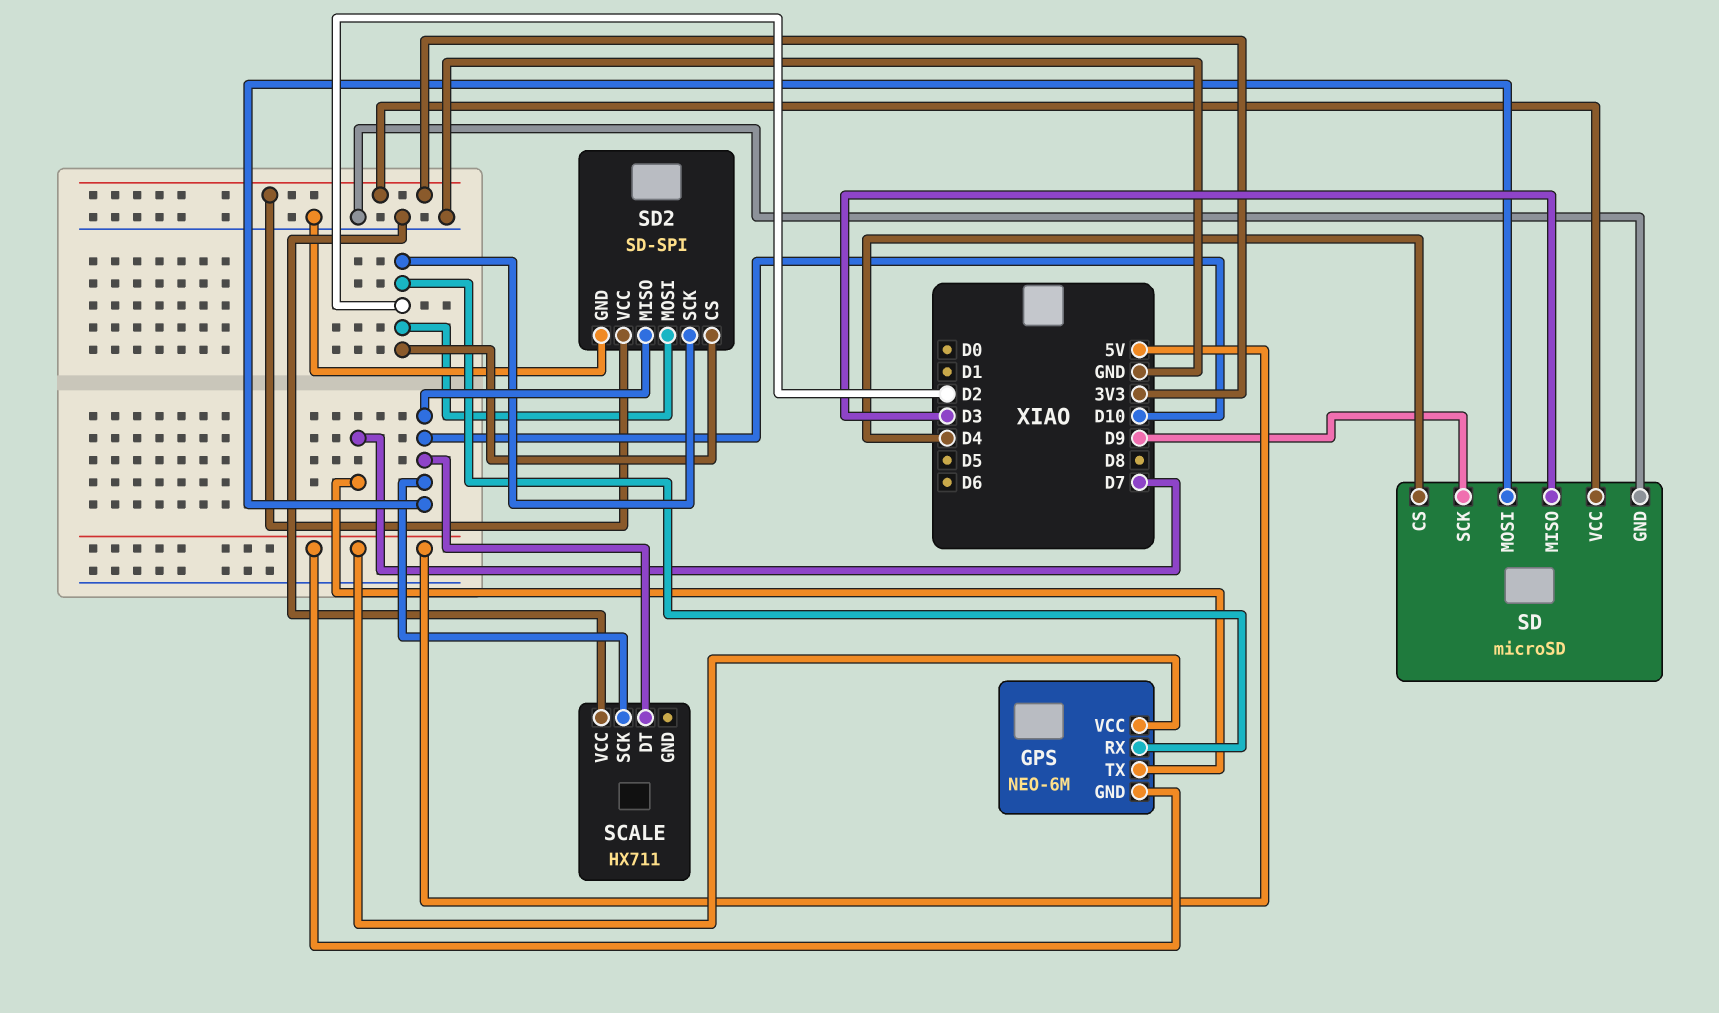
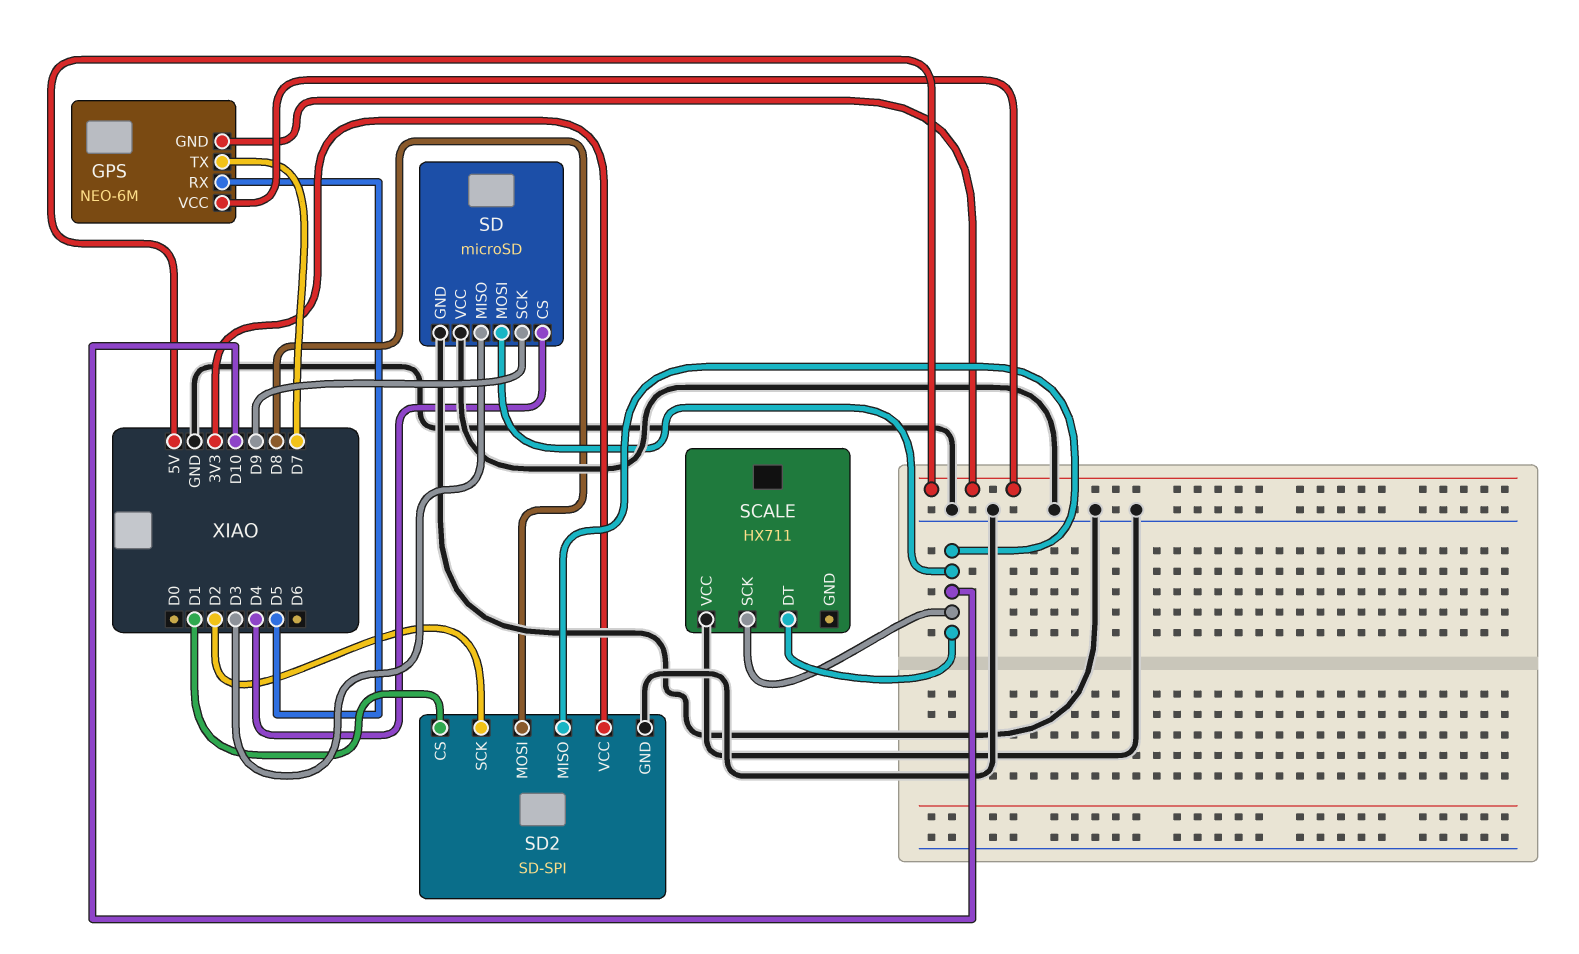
GPS pin RX: D2 -> D5
SD pin VCC: 3V3 -> GND
SD2 pin CS: D2 -> D1
SD2 pin MOSI: D2 -> D8

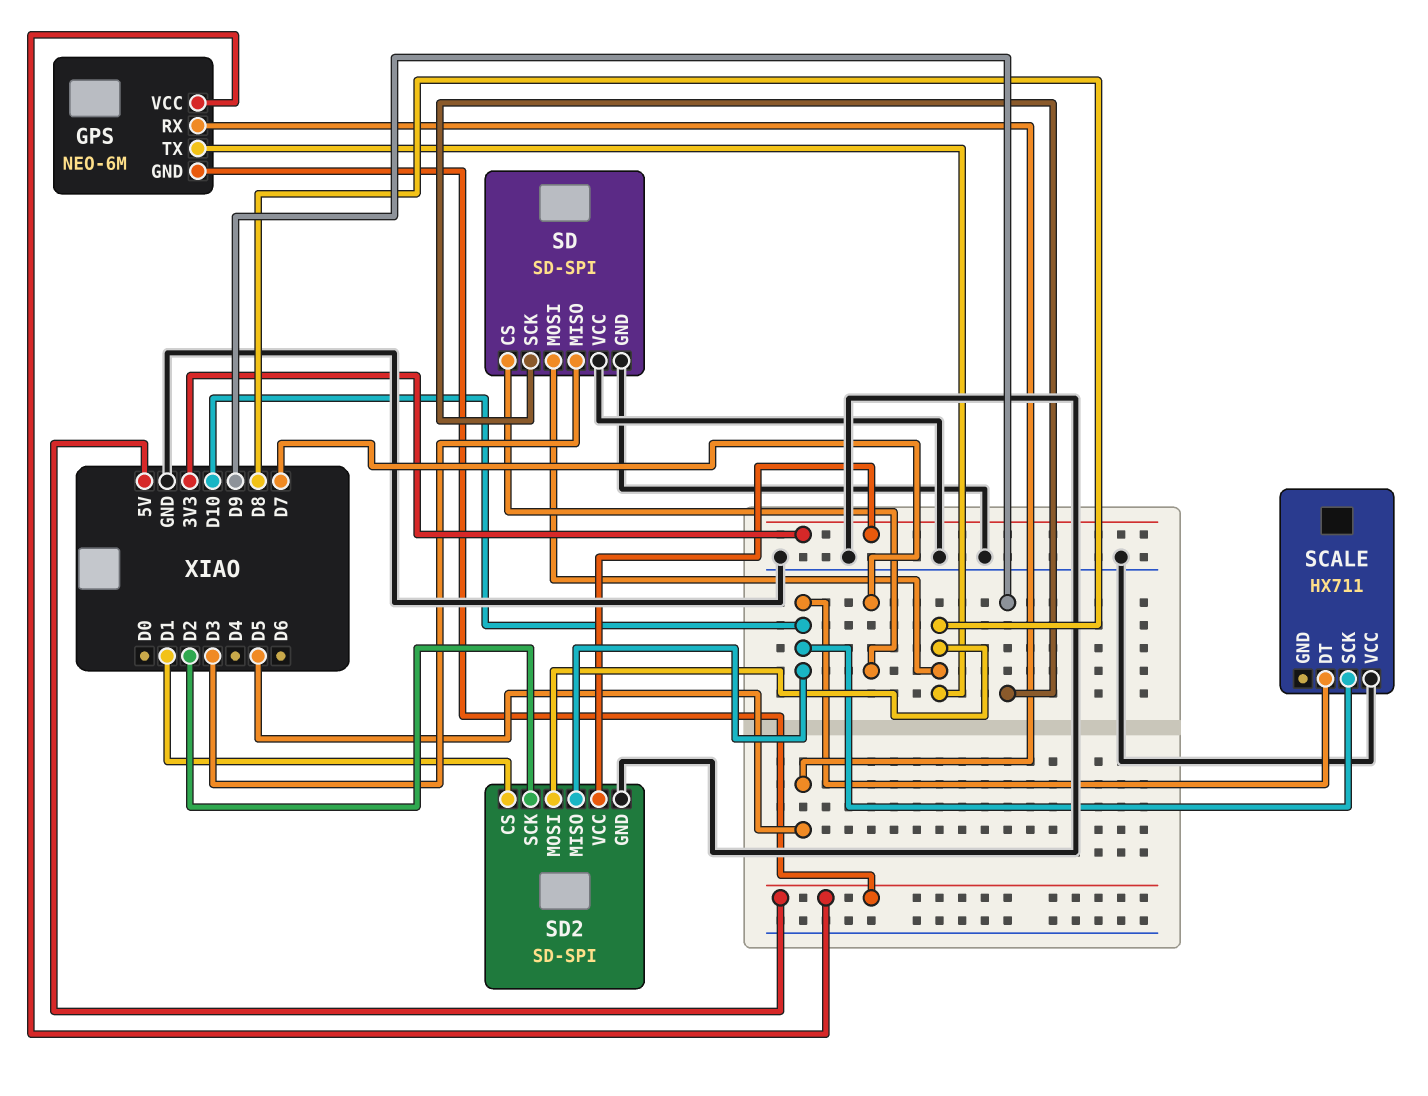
GPS pin TX: D7 -> D8
SD: microSD -> SD-SPI
SD pin CS: D4 -> D7
SD pin MOSI: D10 -> D8

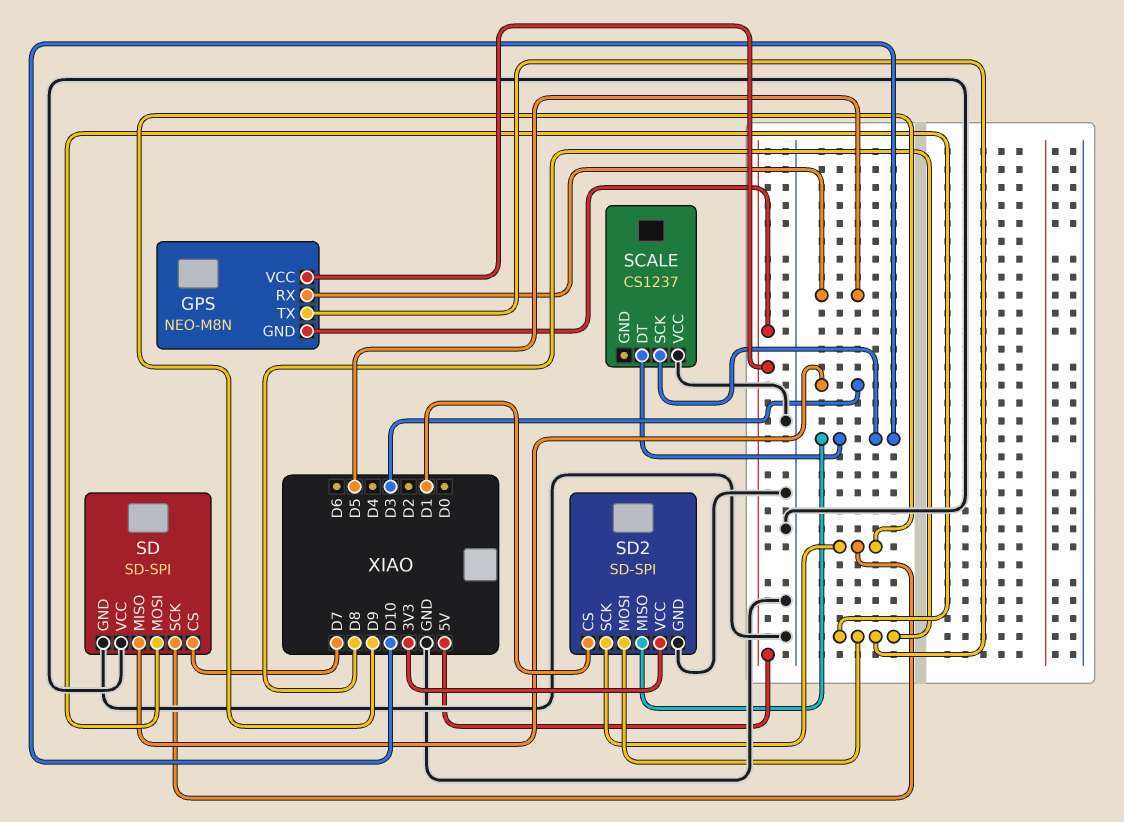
GPS: NEO-6M -> NEO-M8N
SCALE: HX711 -> CS1237
SD2 pin SCK: D2 -> D9

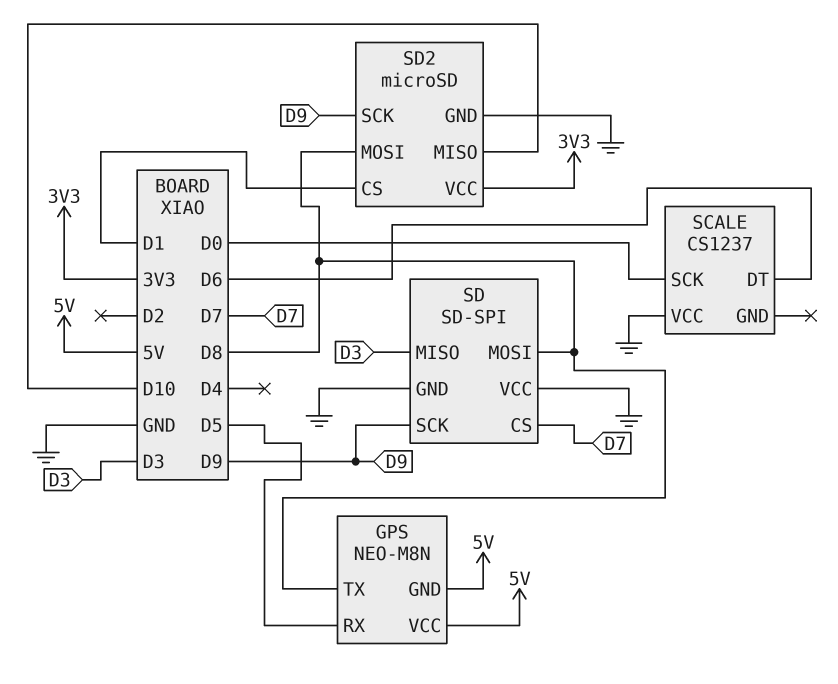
SCALE pin DT: D10 -> D6
SCALE pin SCK: D10 -> D0
SD2: SD-SPI -> microSD

